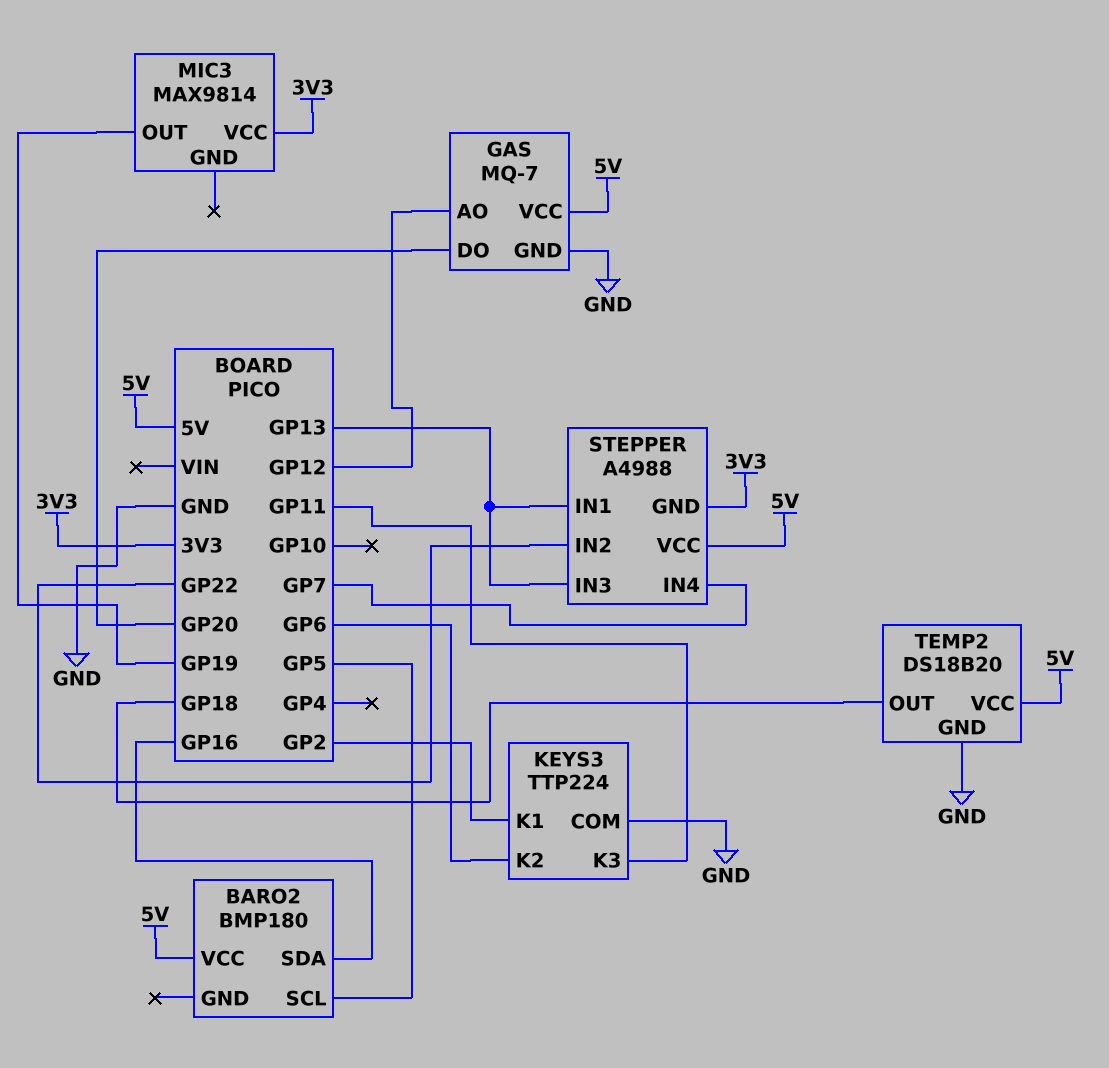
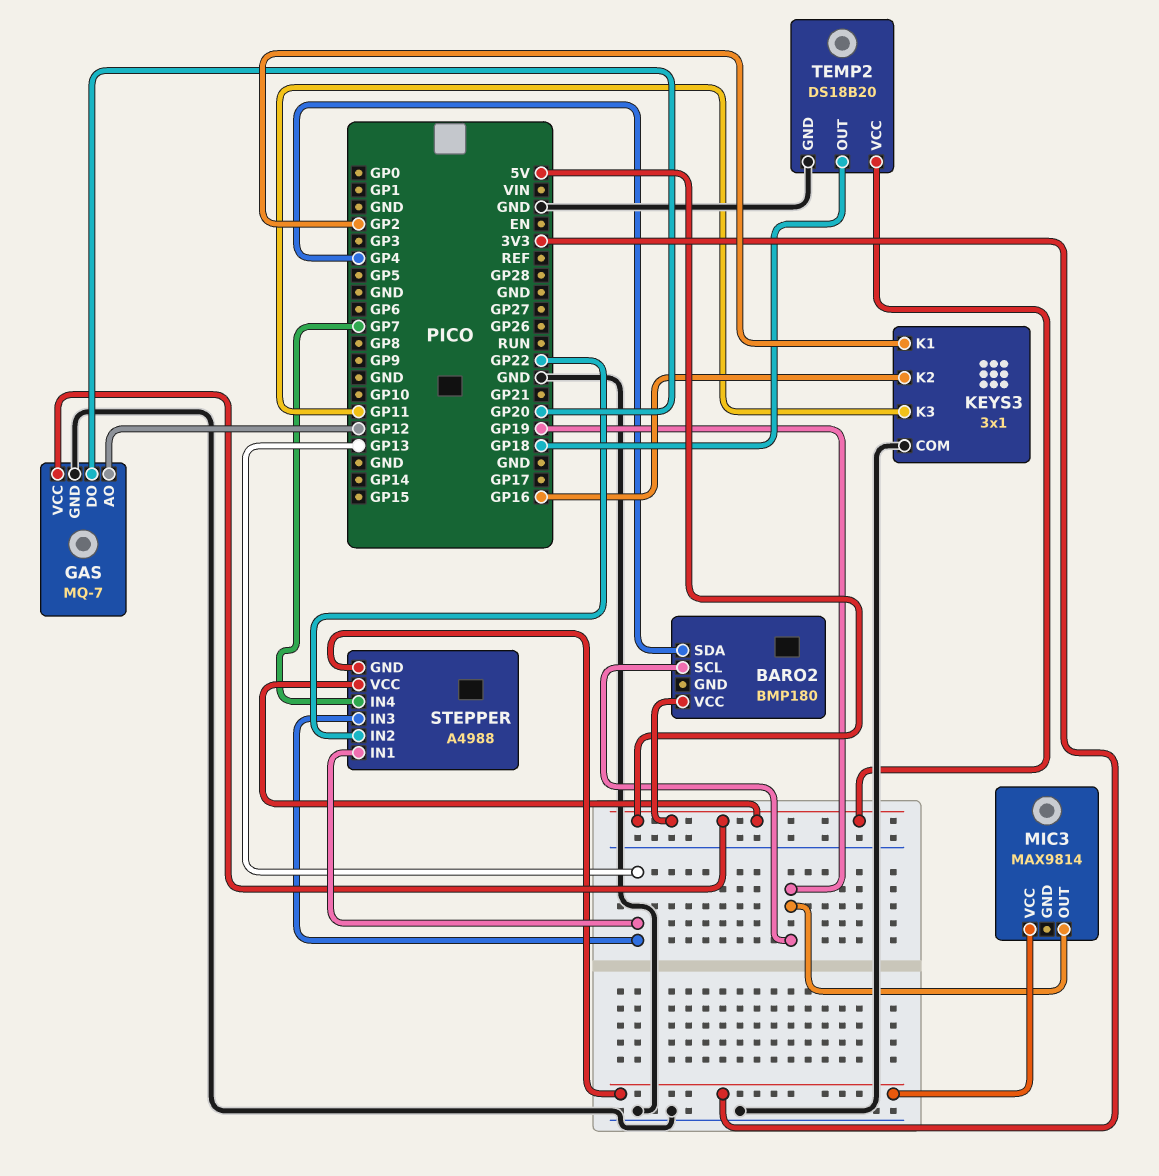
BARO2 pin SCL: GP5 -> GP19
BARO2 pin SDA: GP16 -> GP4
KEYS3: TTP224 -> 3x1
KEYS3 pin K2: GP6 -> GP16

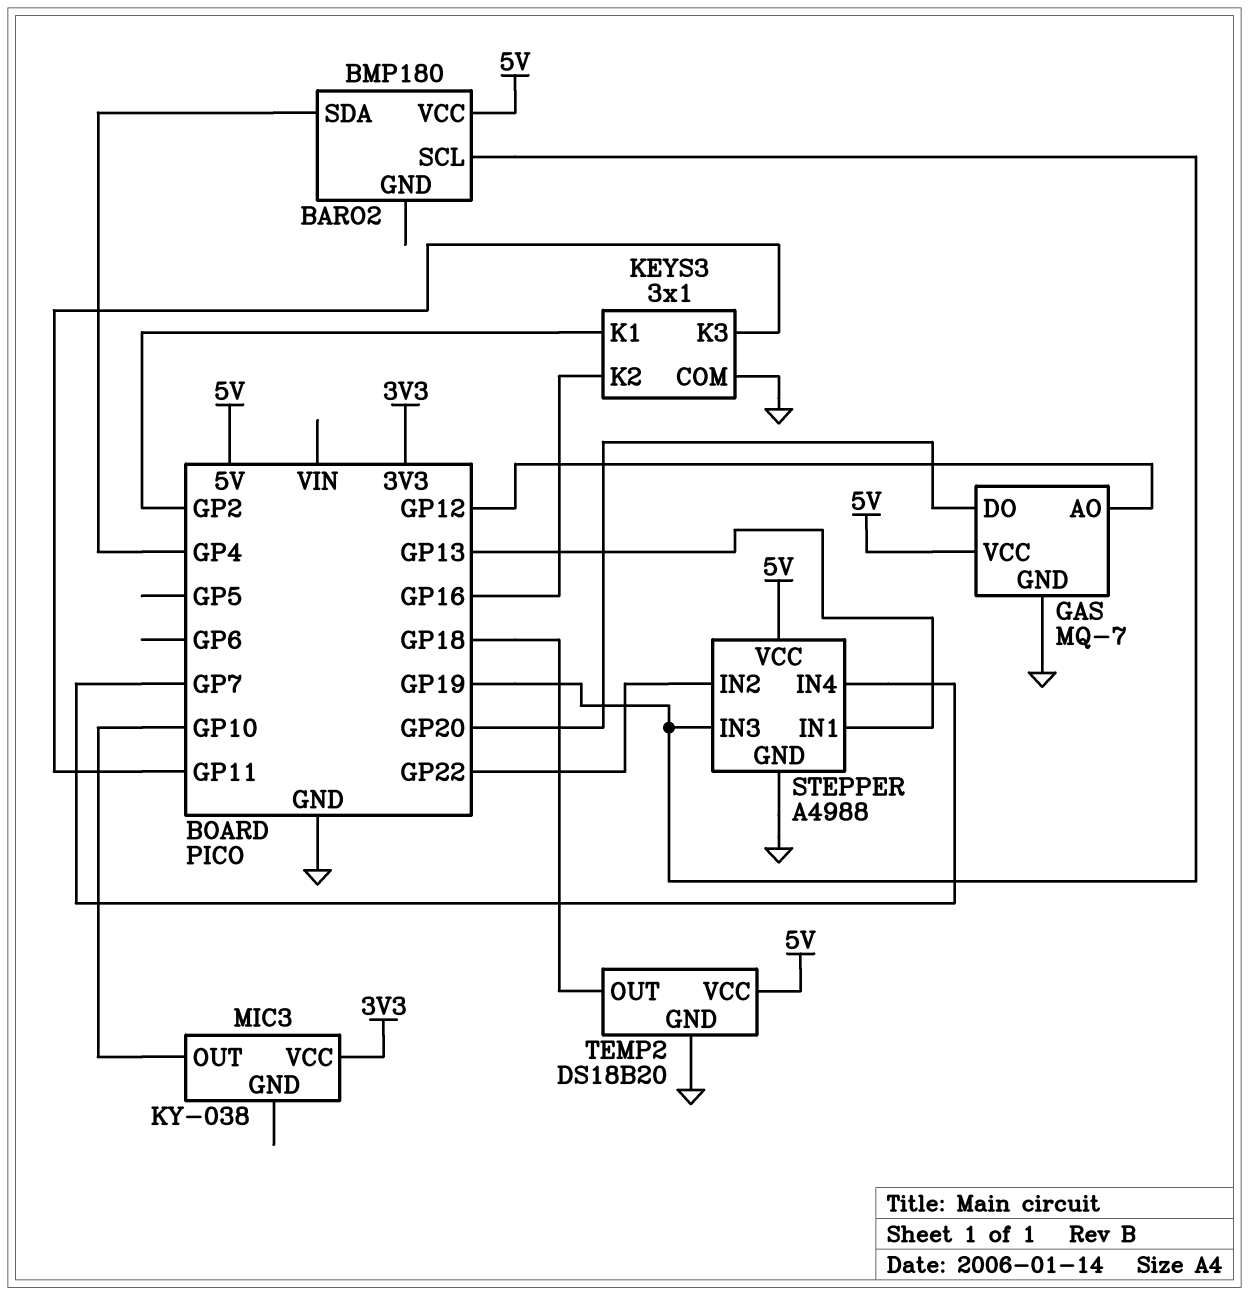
MIC3: MAX9814 -> KY-038
MIC3 pin OUT: GP19 -> GP10
STEPPER pin GND: 3V3 -> GND
STEPPER pin IN3: GP13 -> GP19

